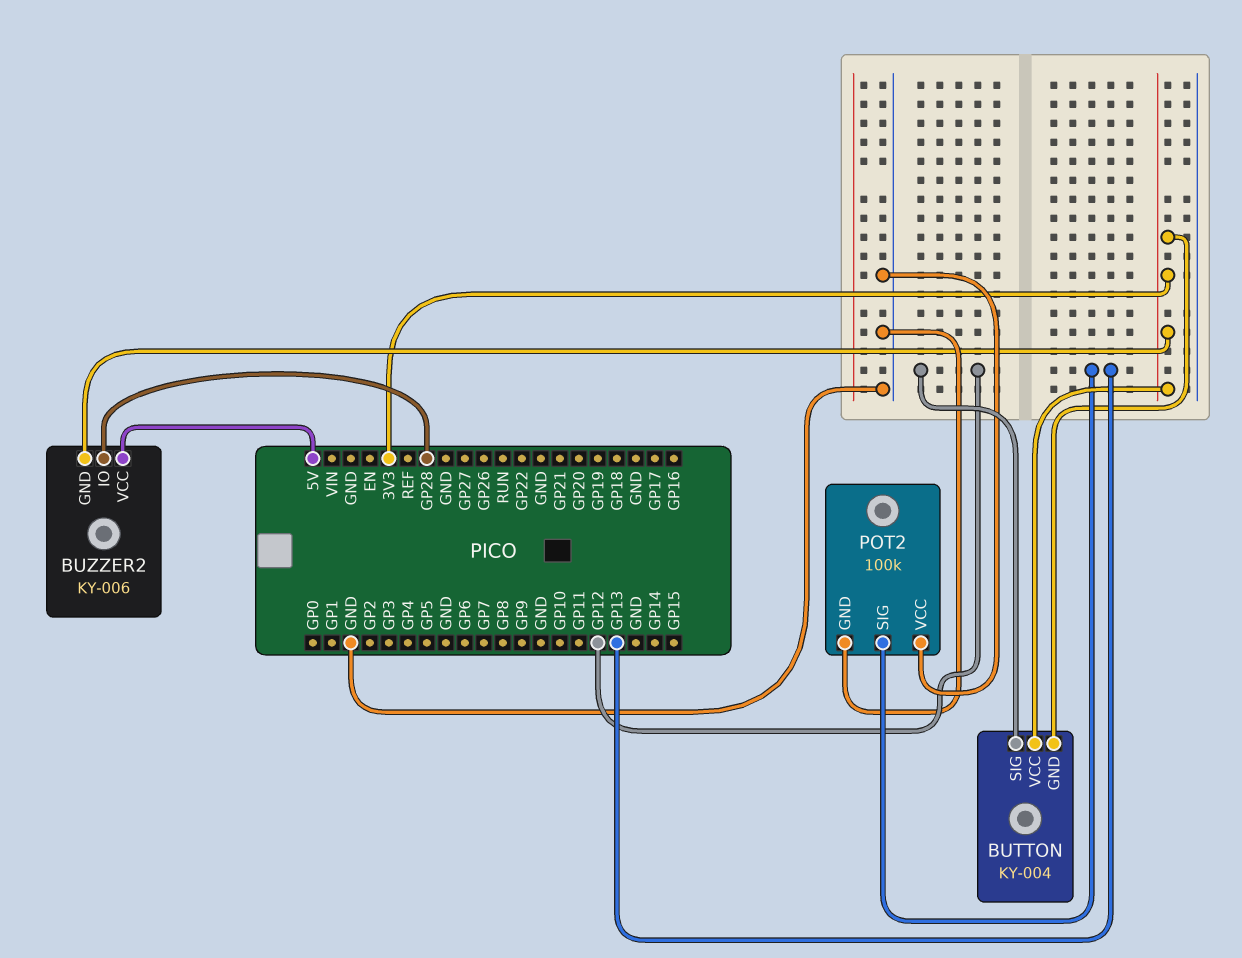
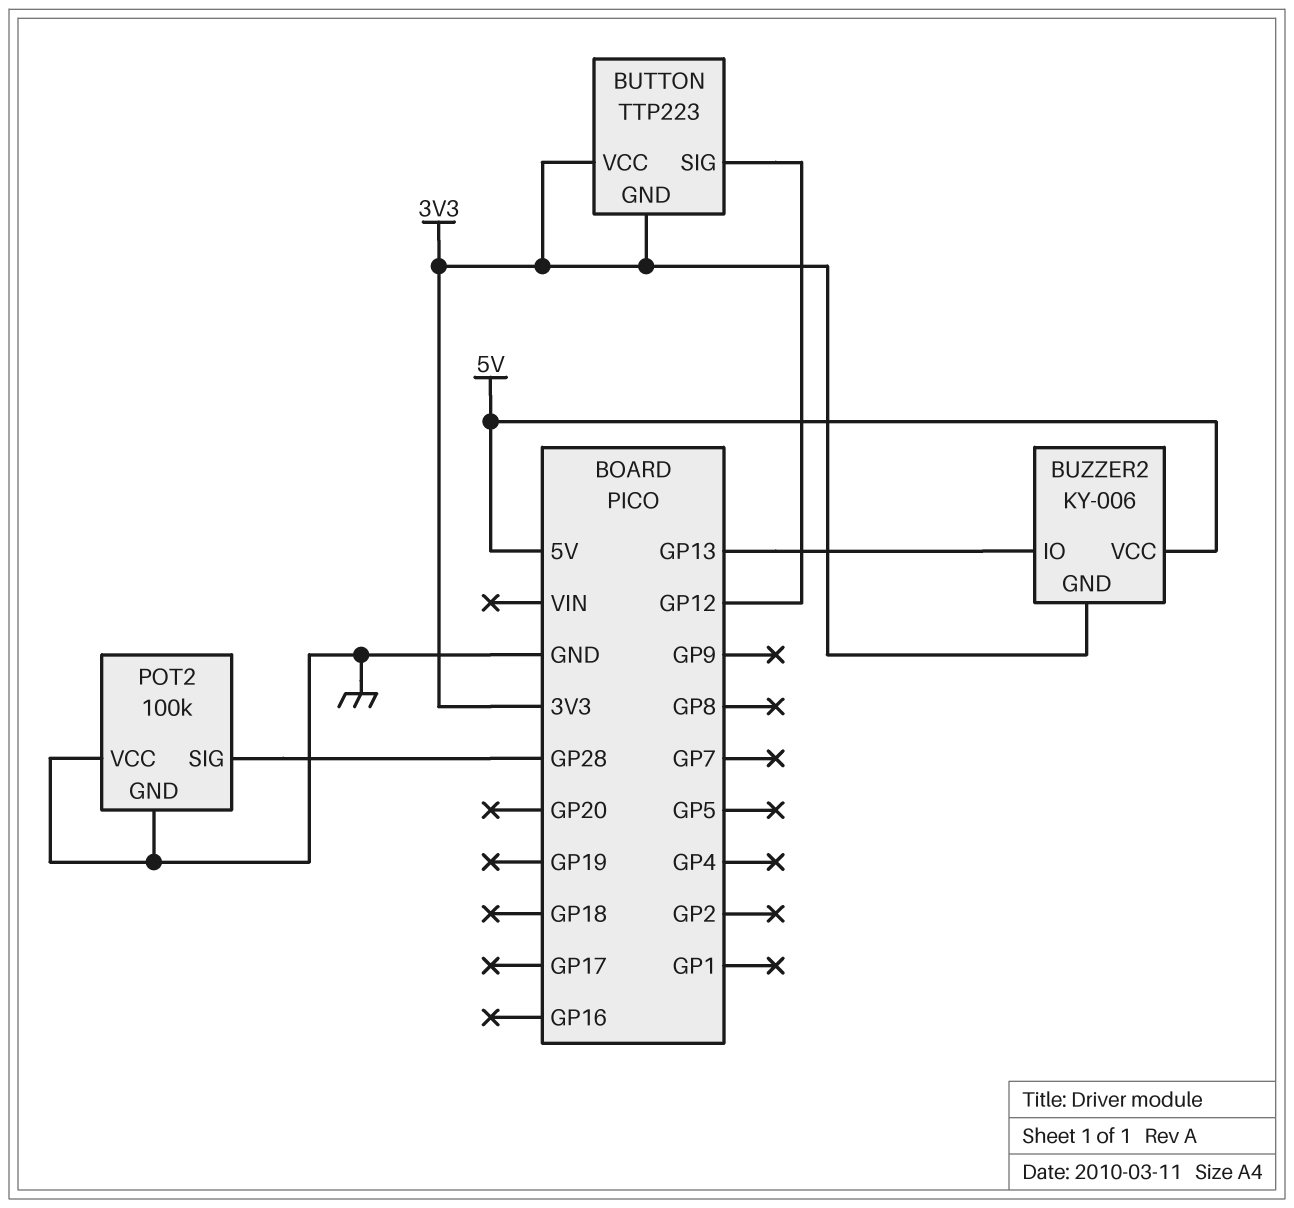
BUTTON: KY-004 -> TTP223
BUZZER2 pin IO: GP28 -> GP13
POT2 pin SIG: GP13 -> GP28

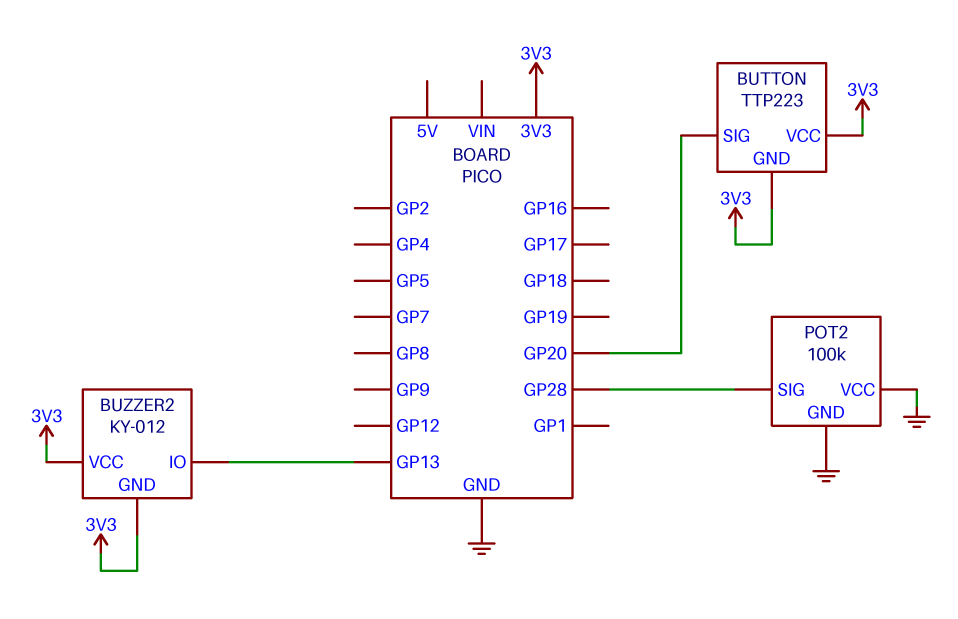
BUTTON pin SIG: GP12 -> GP20
BUZZER2: KY-006 -> KY-012
BUZZER2 pin VCC: 5V -> 3V3

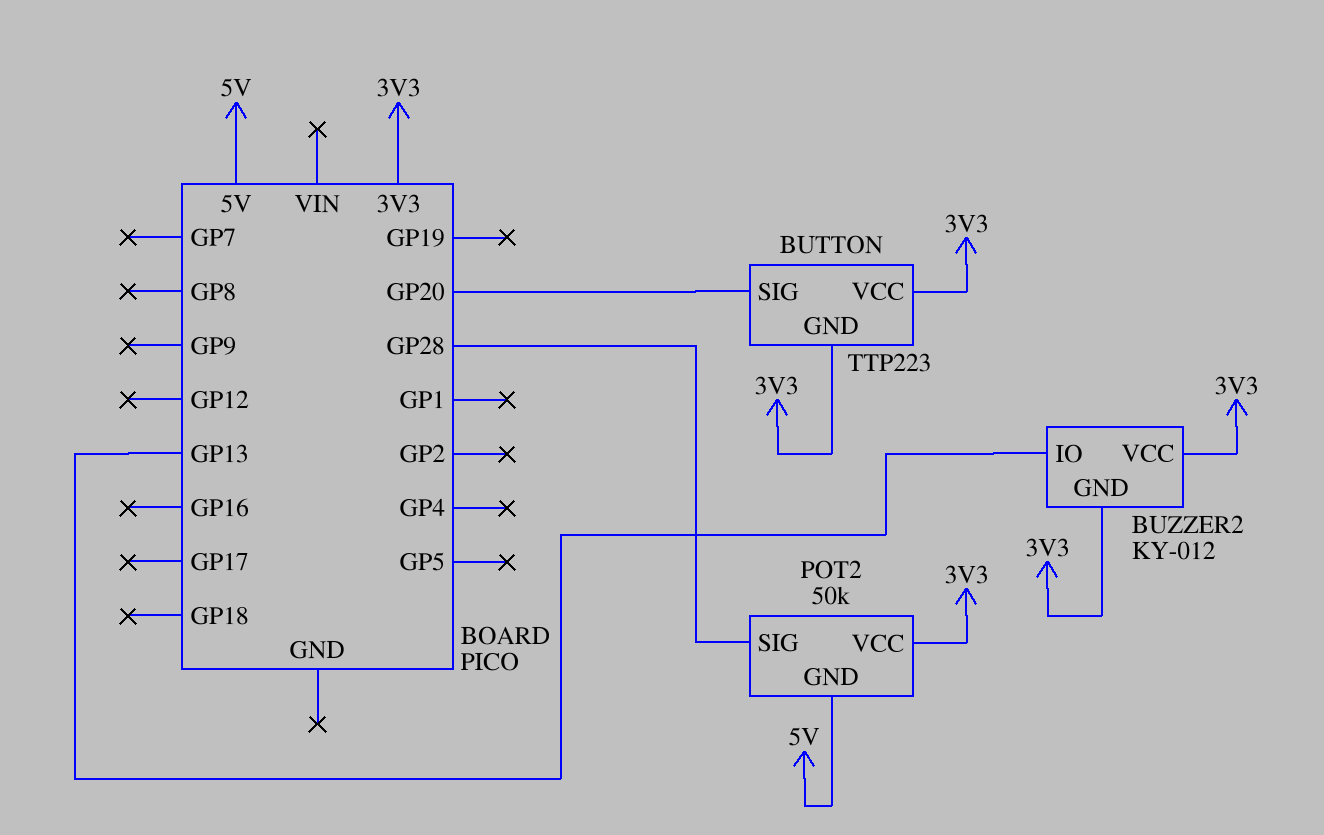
POT2: 100k -> 50k
POT2 pin GND: GND -> 5V
POT2 pin VCC: GND -> 3V3

